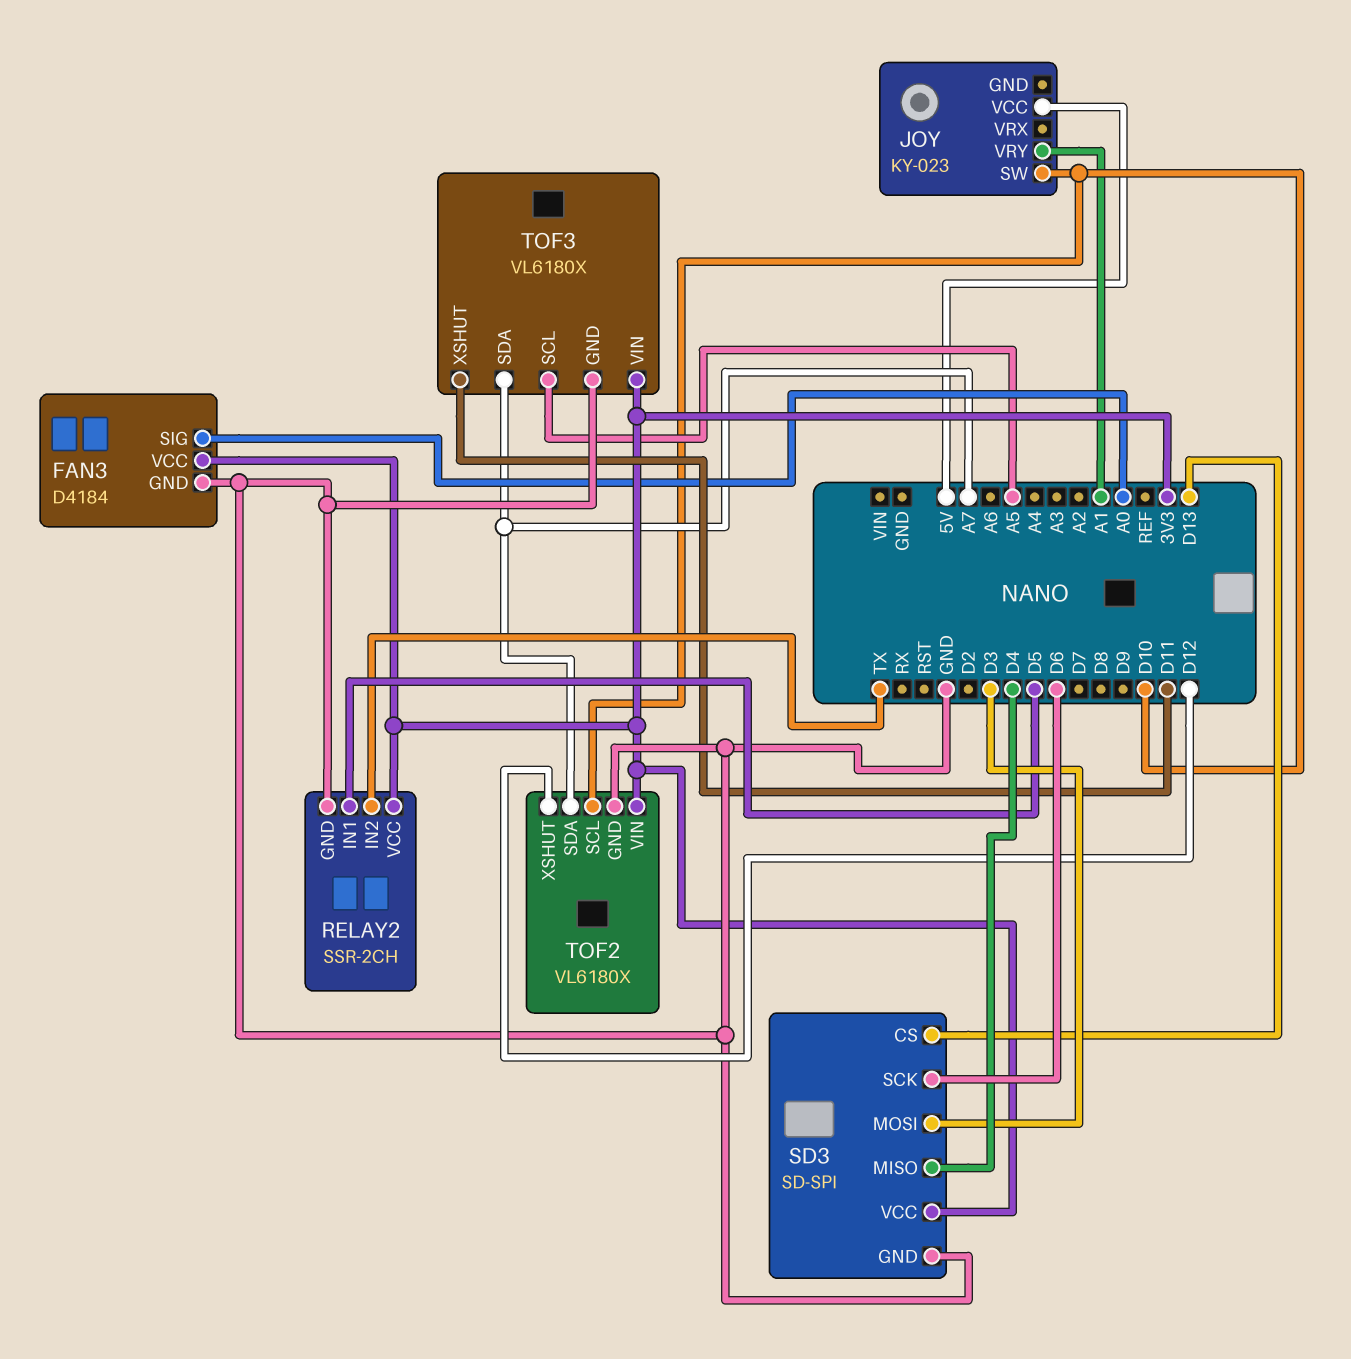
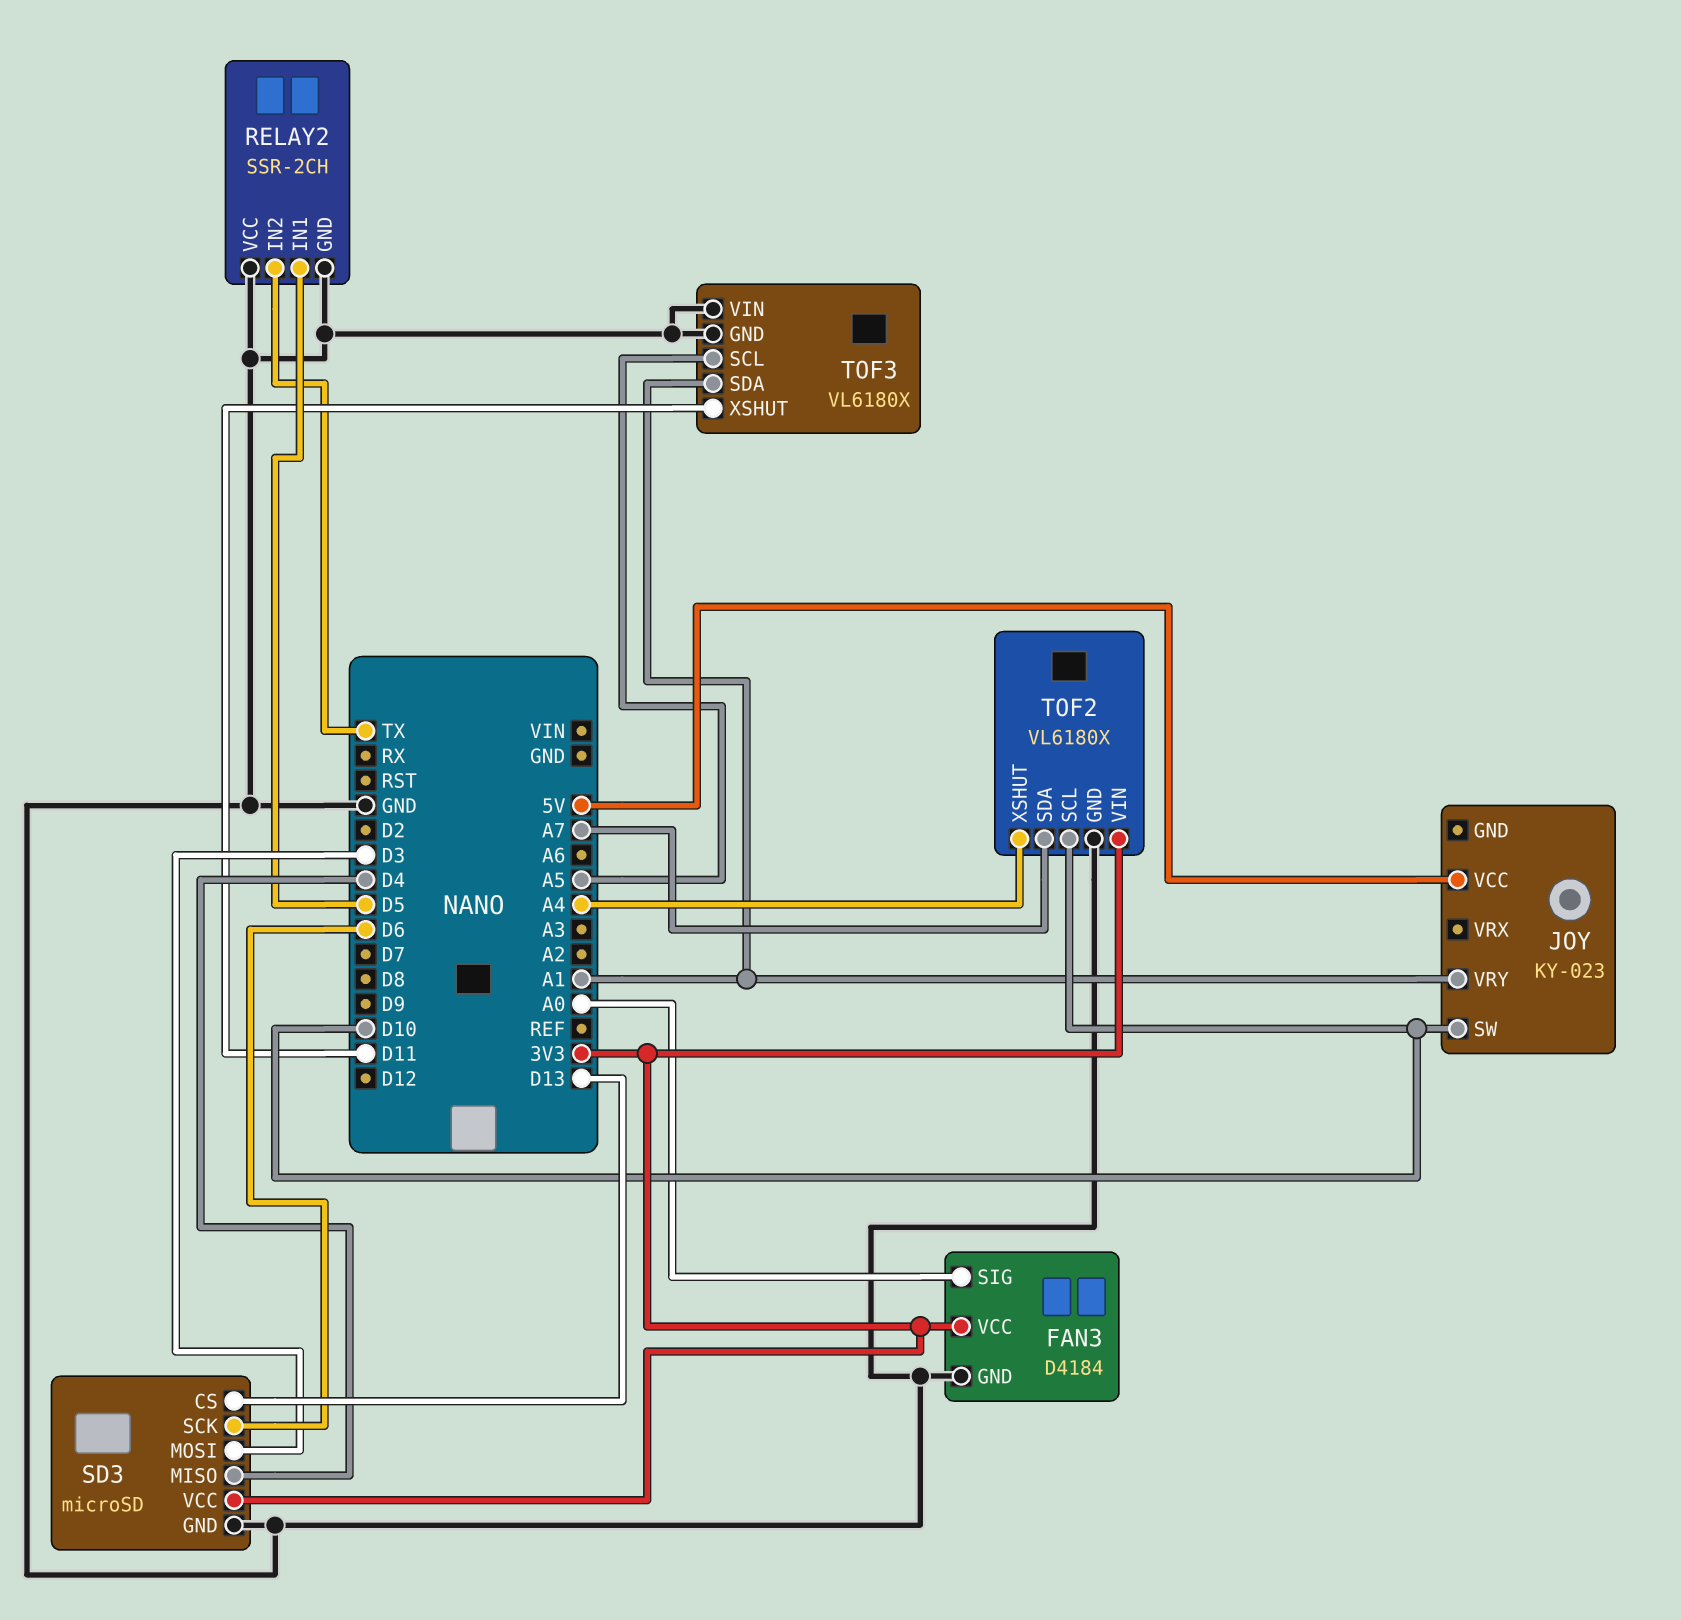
RELAY2 pin VCC: 3V3 -> GND
SD3: SD-SPI -> microSD
TOF2 pin XSHUT: D12 -> A4
TOF3 pin SDA: A7 -> A1
TOF3 pin VIN: 3V3 -> GND

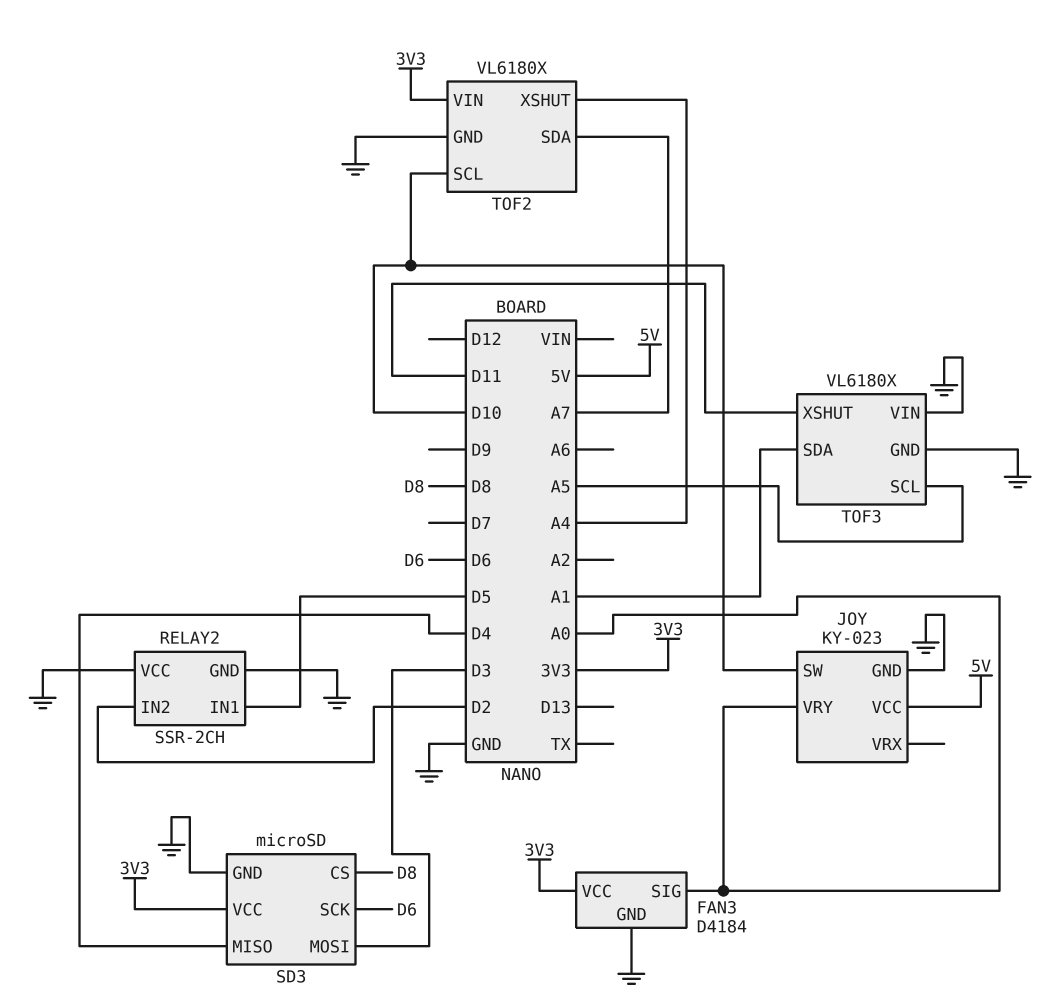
JOY pin GND: none -> GND
JOY pin VRY: A1 -> A0
RELAY2 pin IN2: TX -> D2
SD3 pin CS: D13 -> D8

